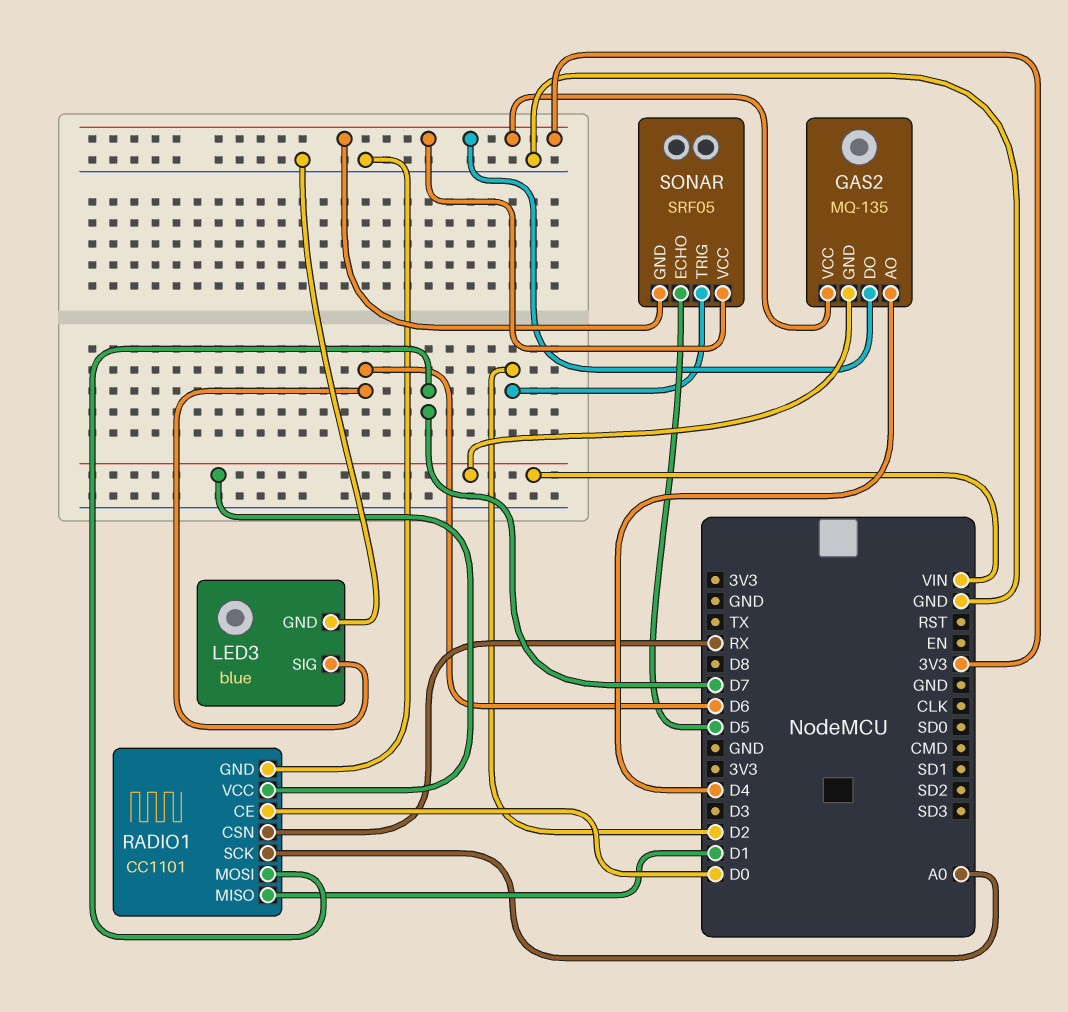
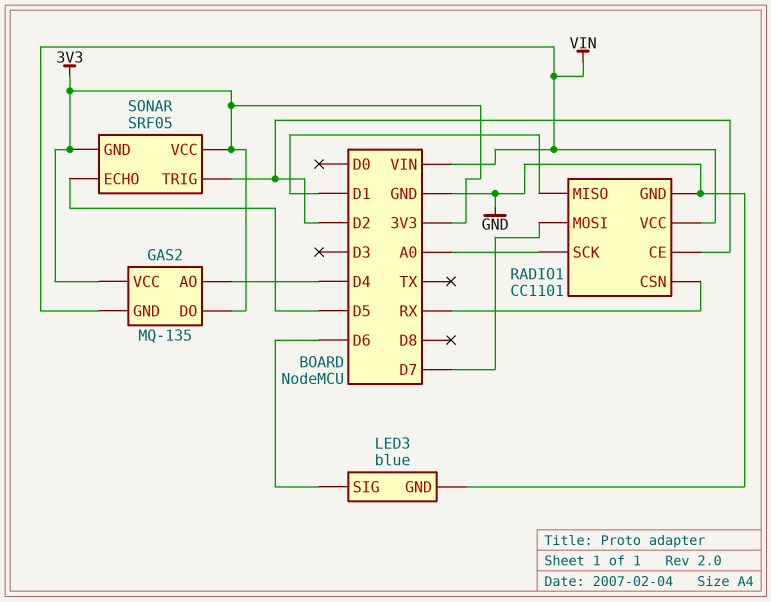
RADIO1 pin CE: D0 -> D2

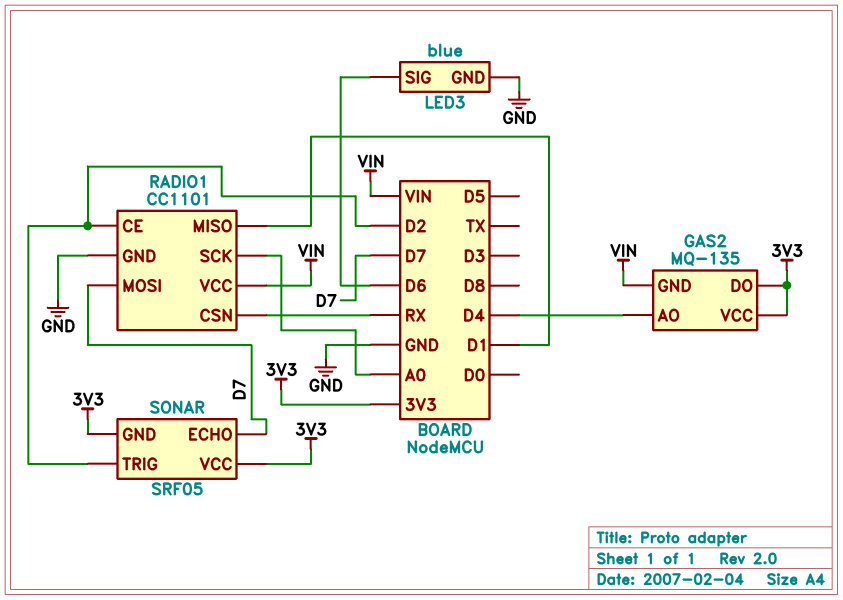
SONAR pin ECHO: D5 -> D7

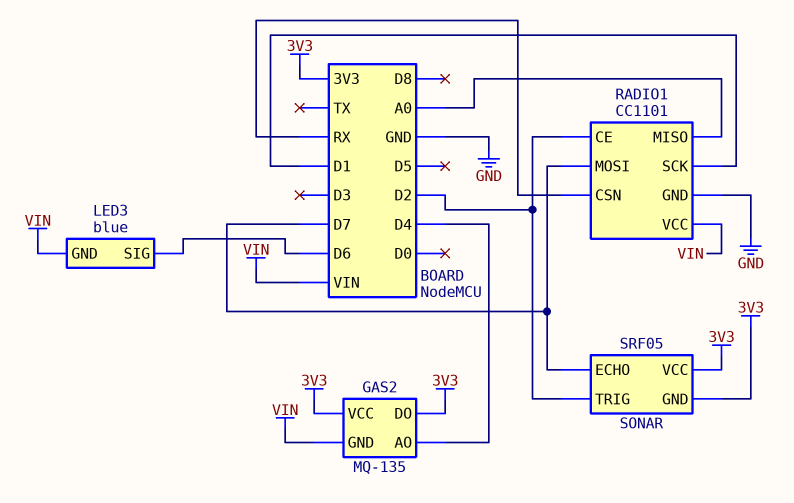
LED3 pin GND: GND -> VIN
RADIO1 pin MISO: D1 -> A0
RADIO1 pin SCK: A0 -> D1

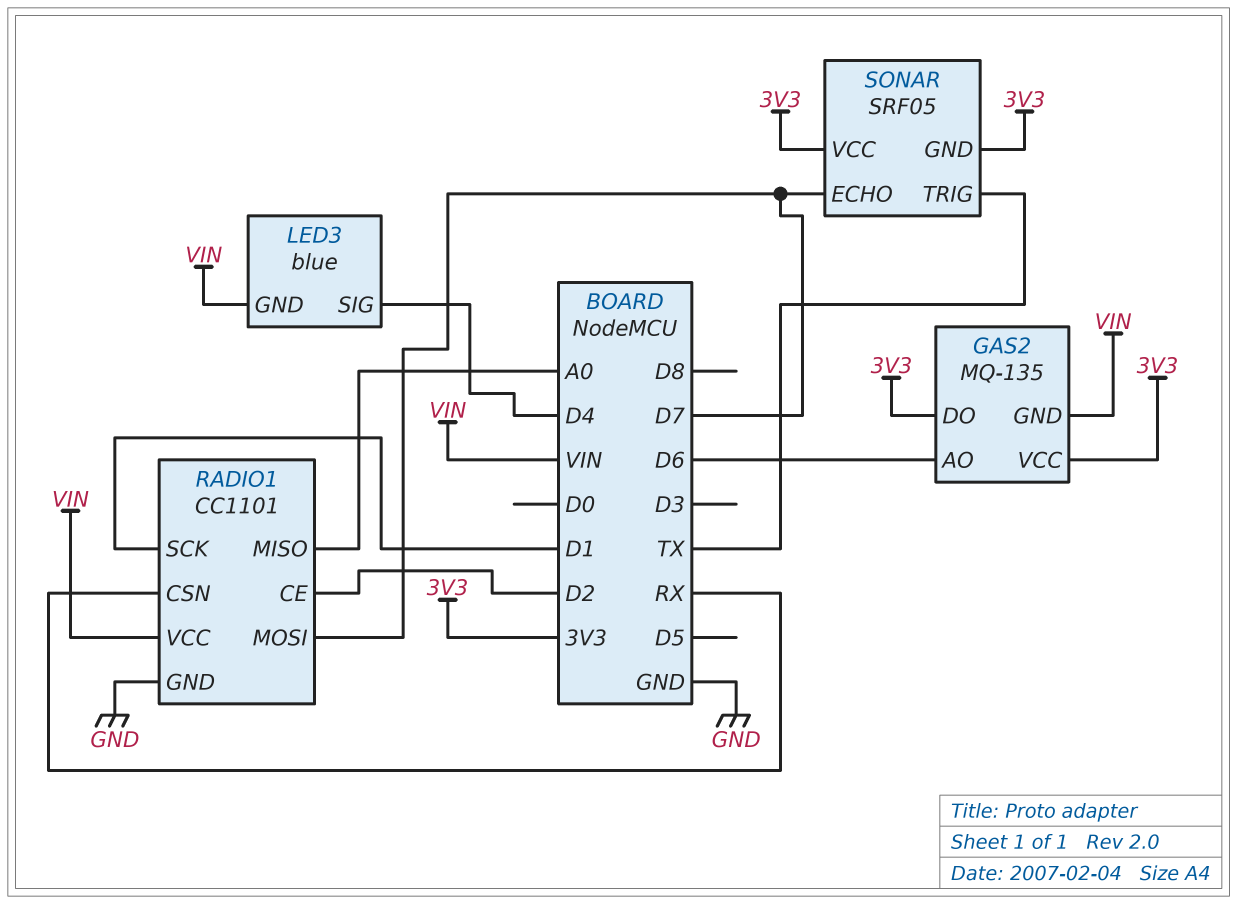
GAS2 pin AO: D4 -> D6
LED3 pin SIG: D6 -> D4
SONAR pin TRIG: D2 -> TX

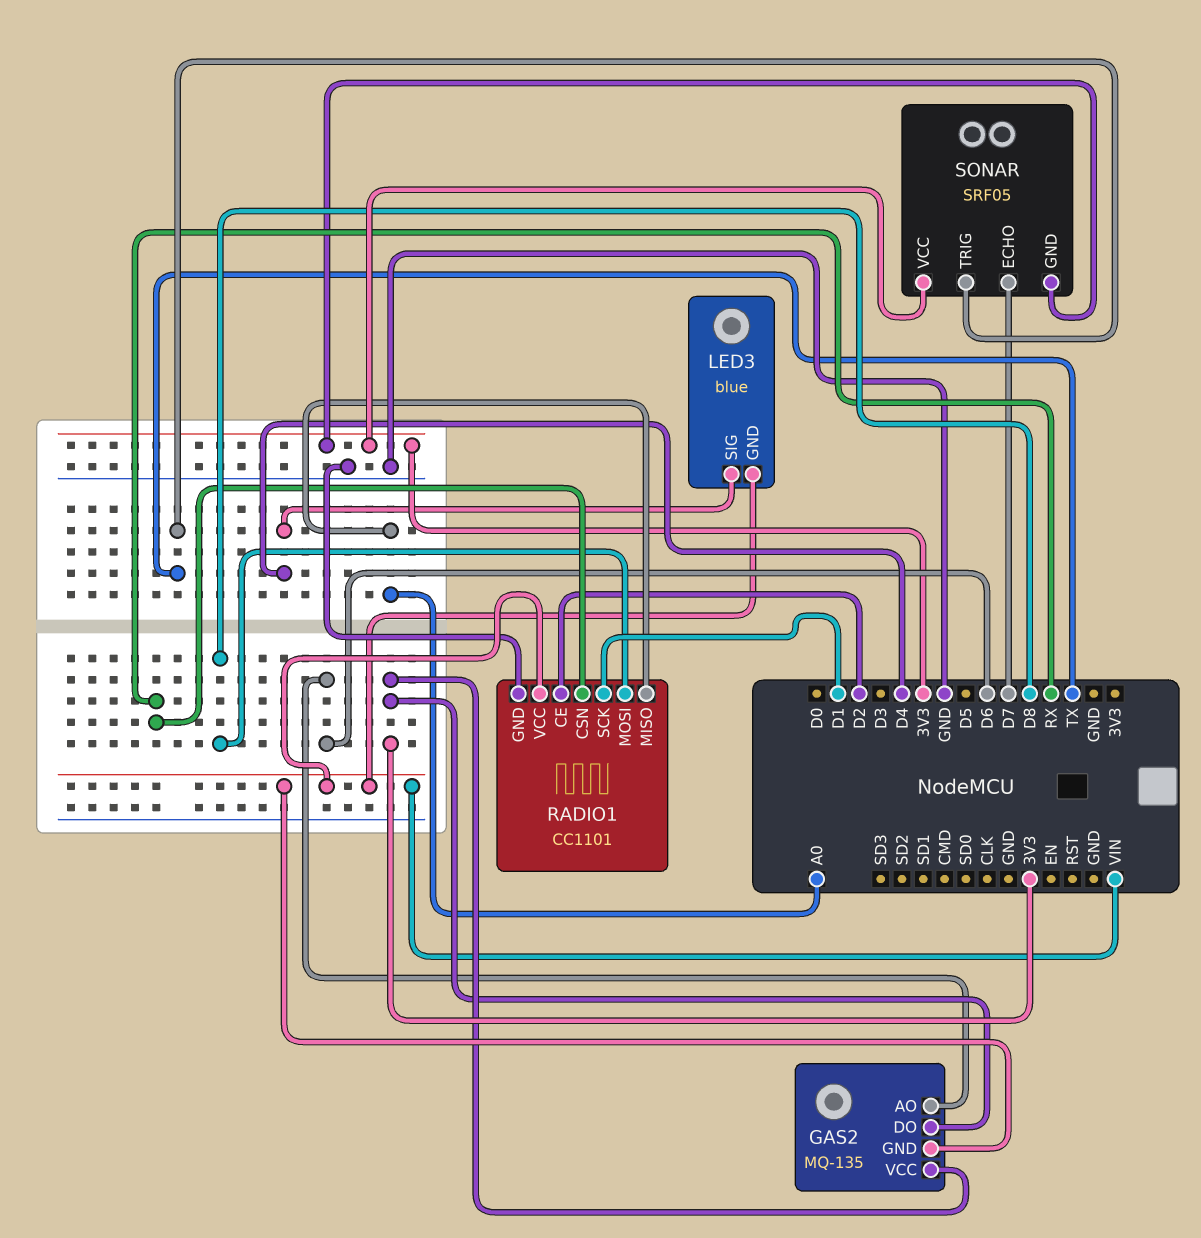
RADIO1 pin MOSI: D7 -> D8

